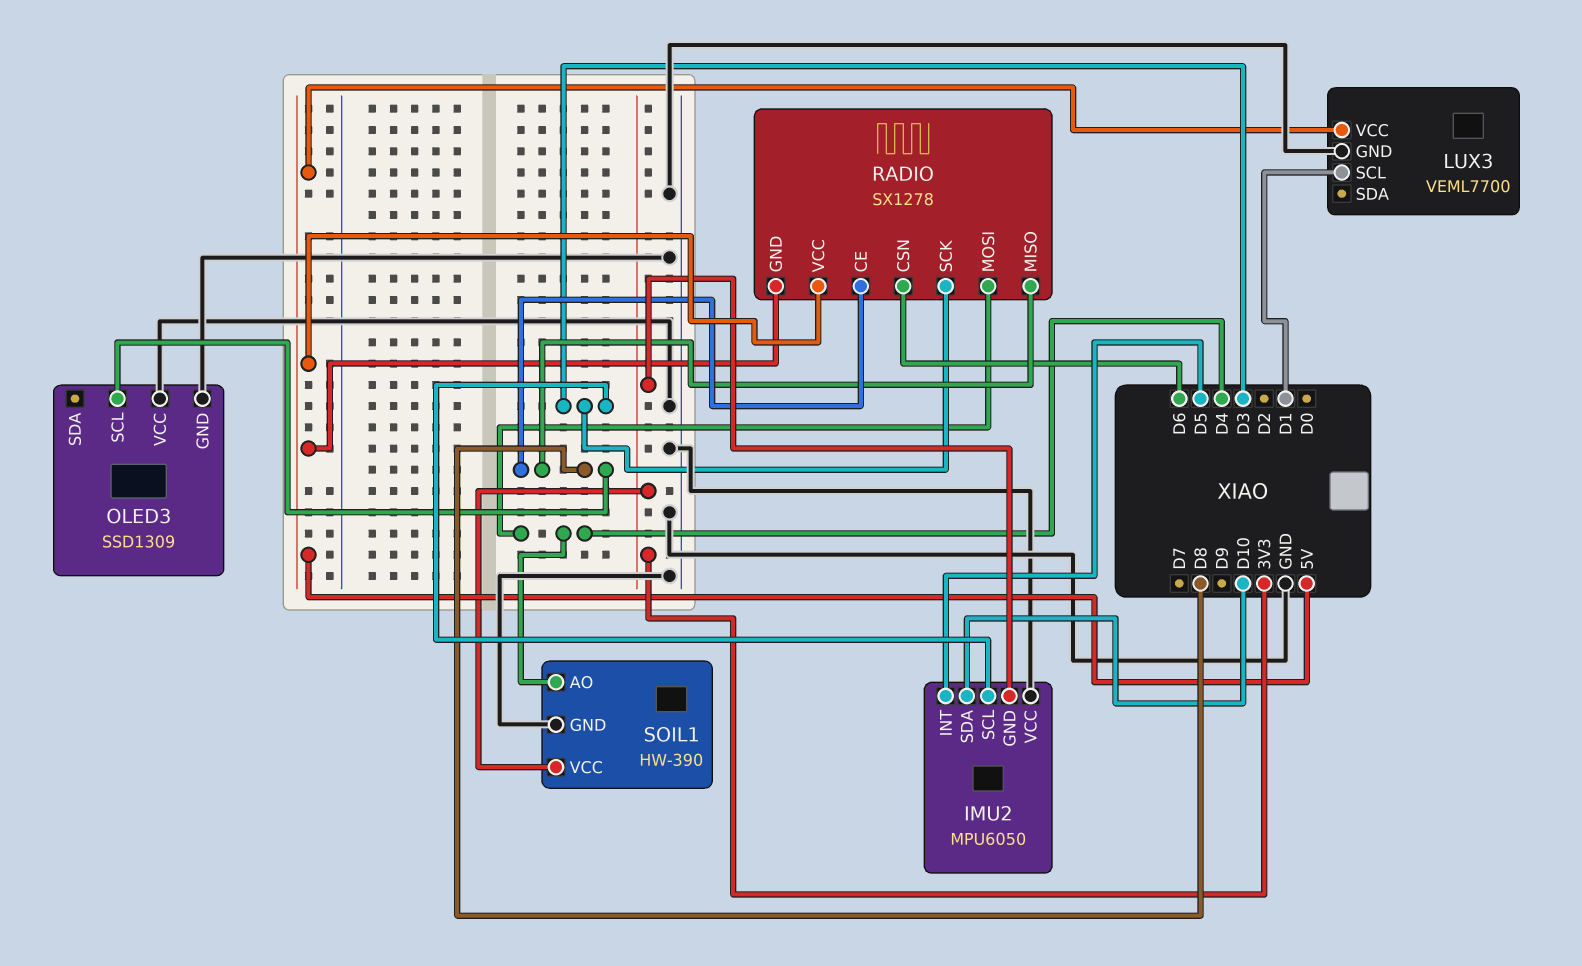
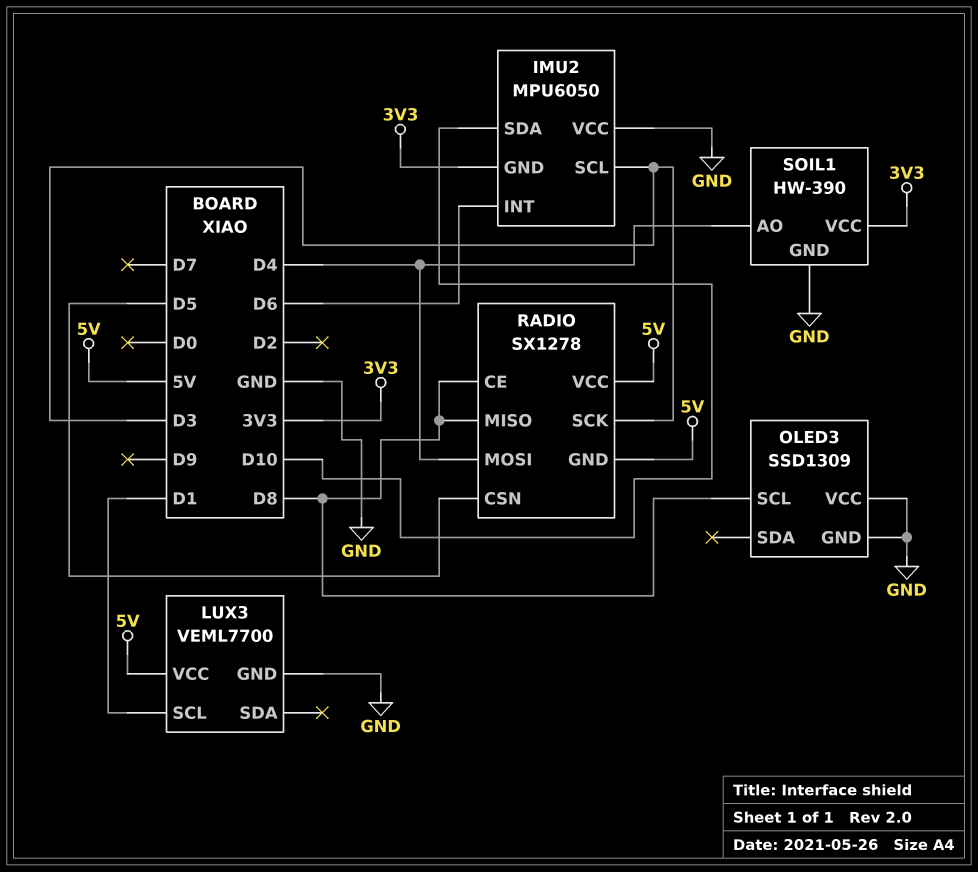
IMU2 pin INT: D5 -> D6
RADIO pin CSN: D6 -> D5

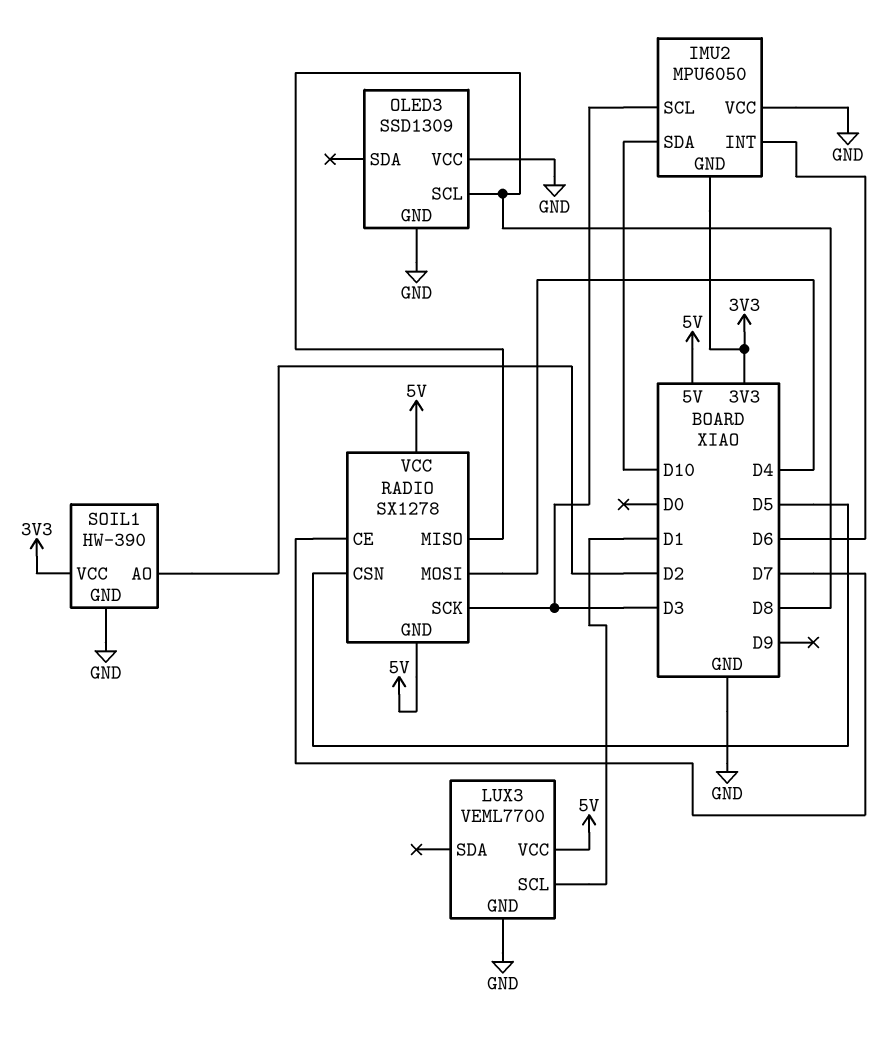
RADIO pin CE: D8 -> D7
SOIL1 pin AO: D4 -> D2

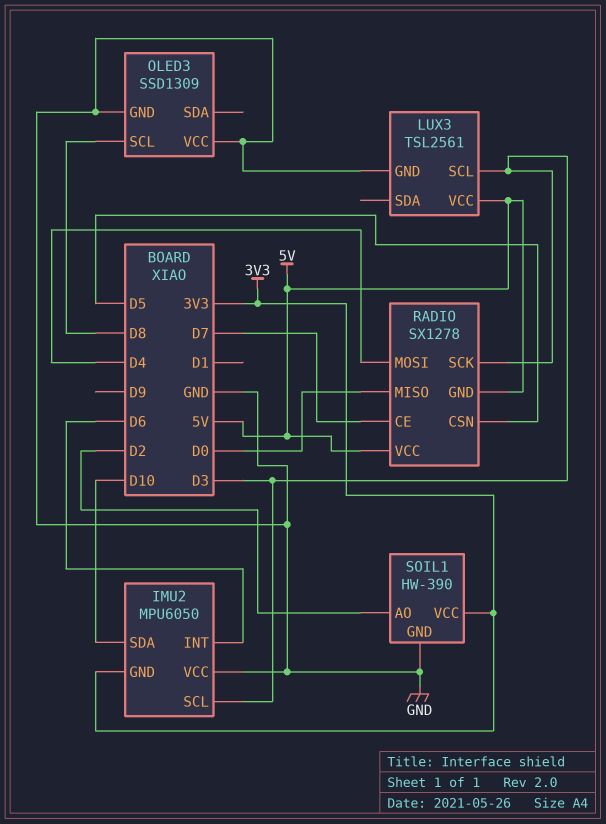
LUX3: VEML7700 -> TSL2561
LUX3 pin SCL: D1 -> D3
RADIO pin MISO: D8 -> D0

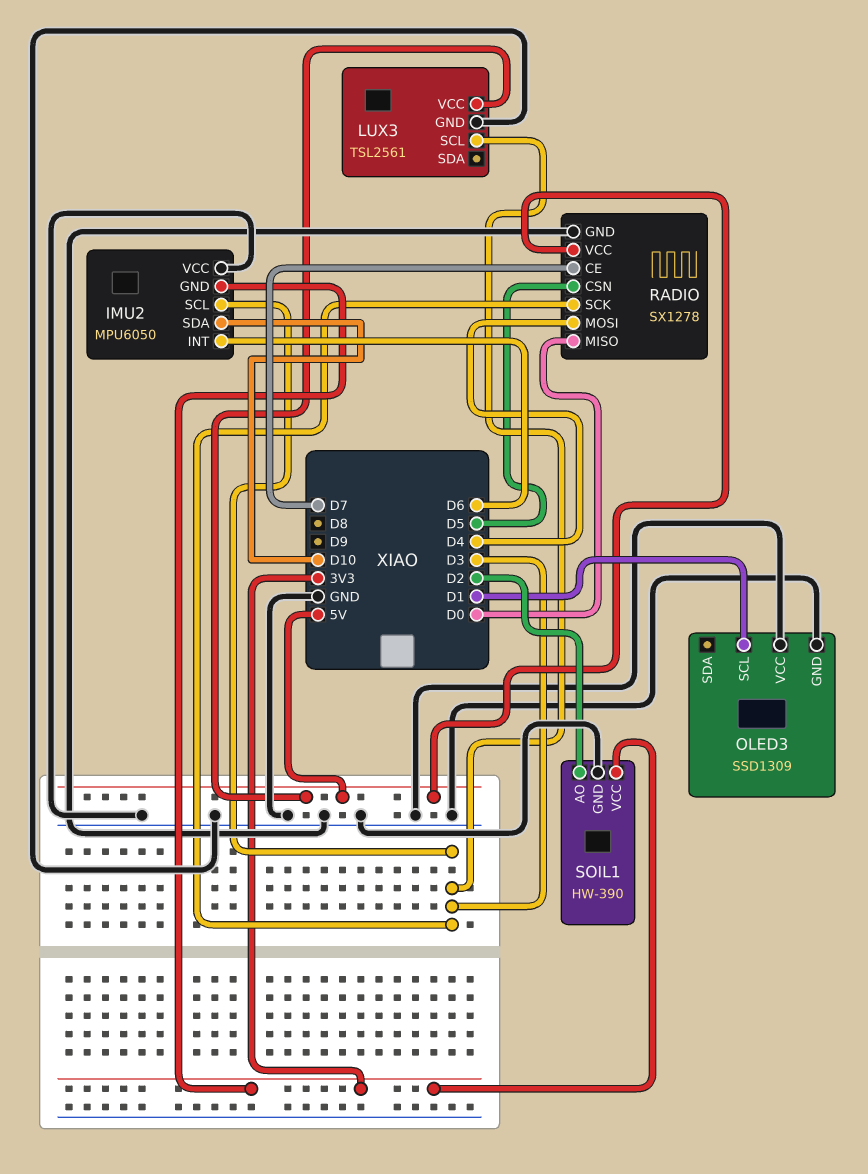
OLED3 pin SCL: D8 -> D1
RADIO pin GND: 5V -> GND

